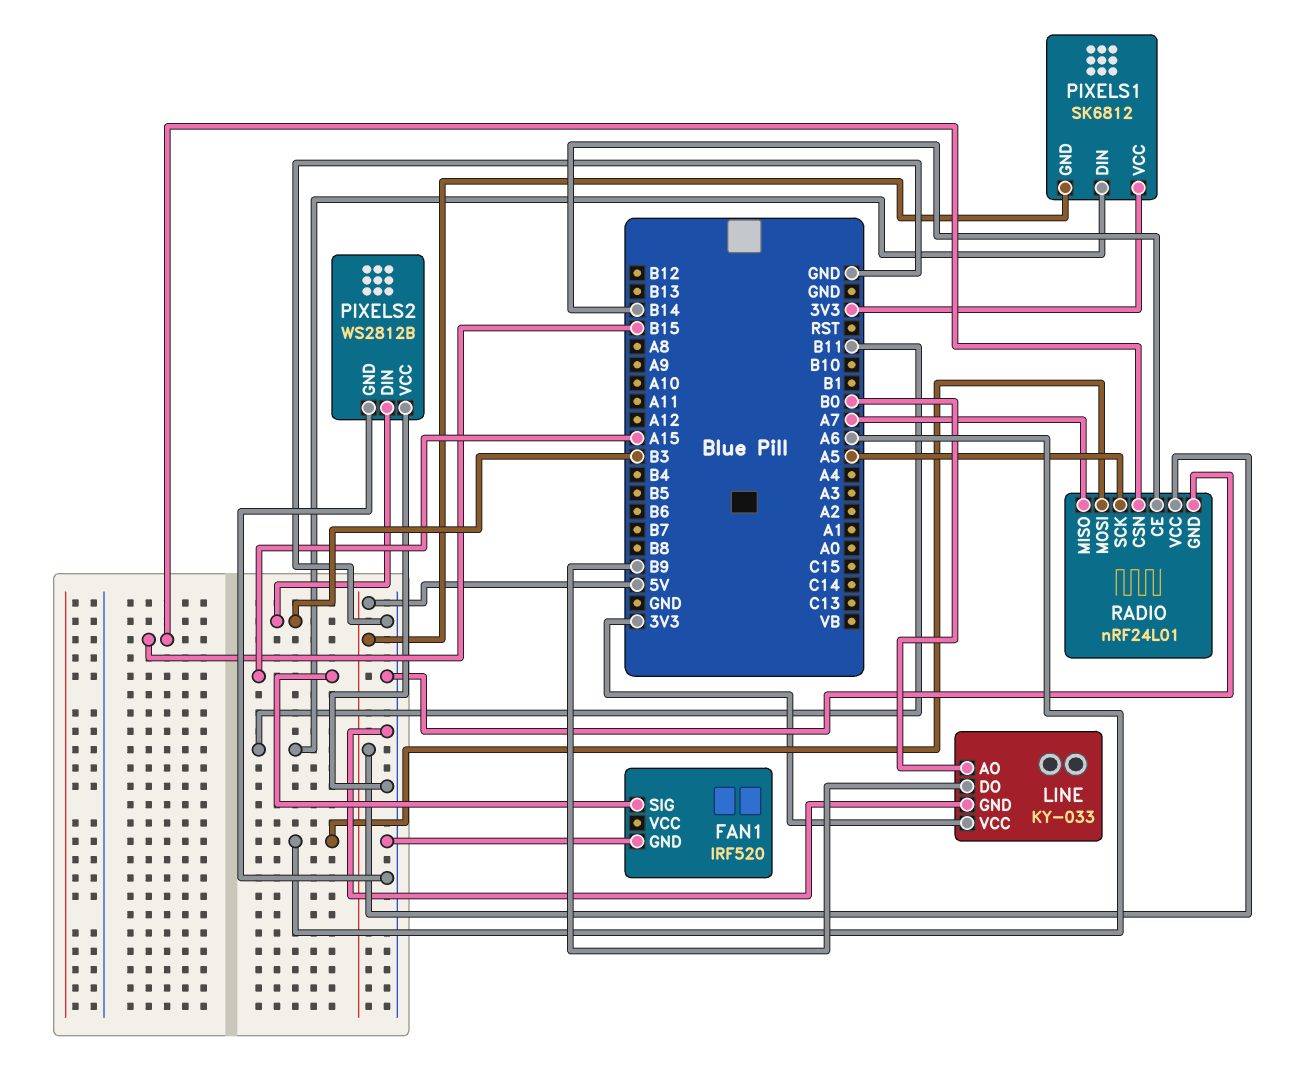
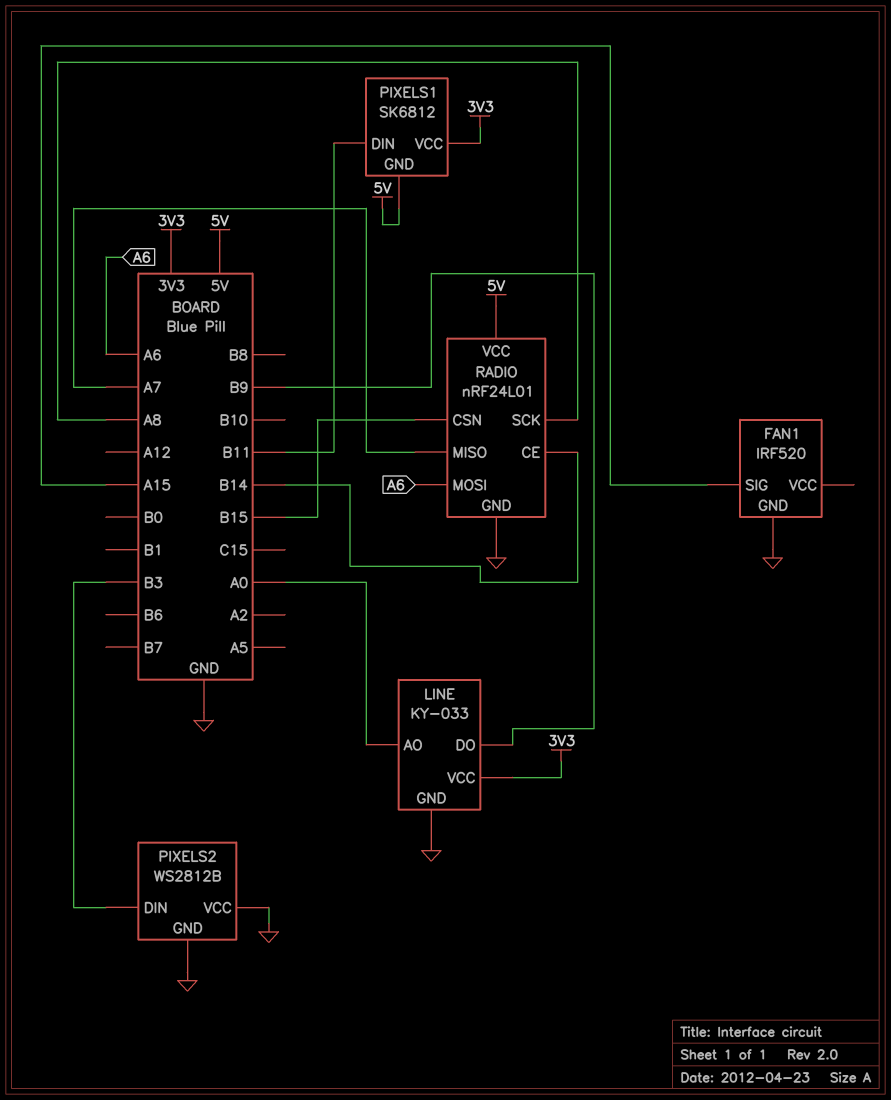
LINE pin AO: B0 -> A0
RADIO pin SCK: A5 -> A8

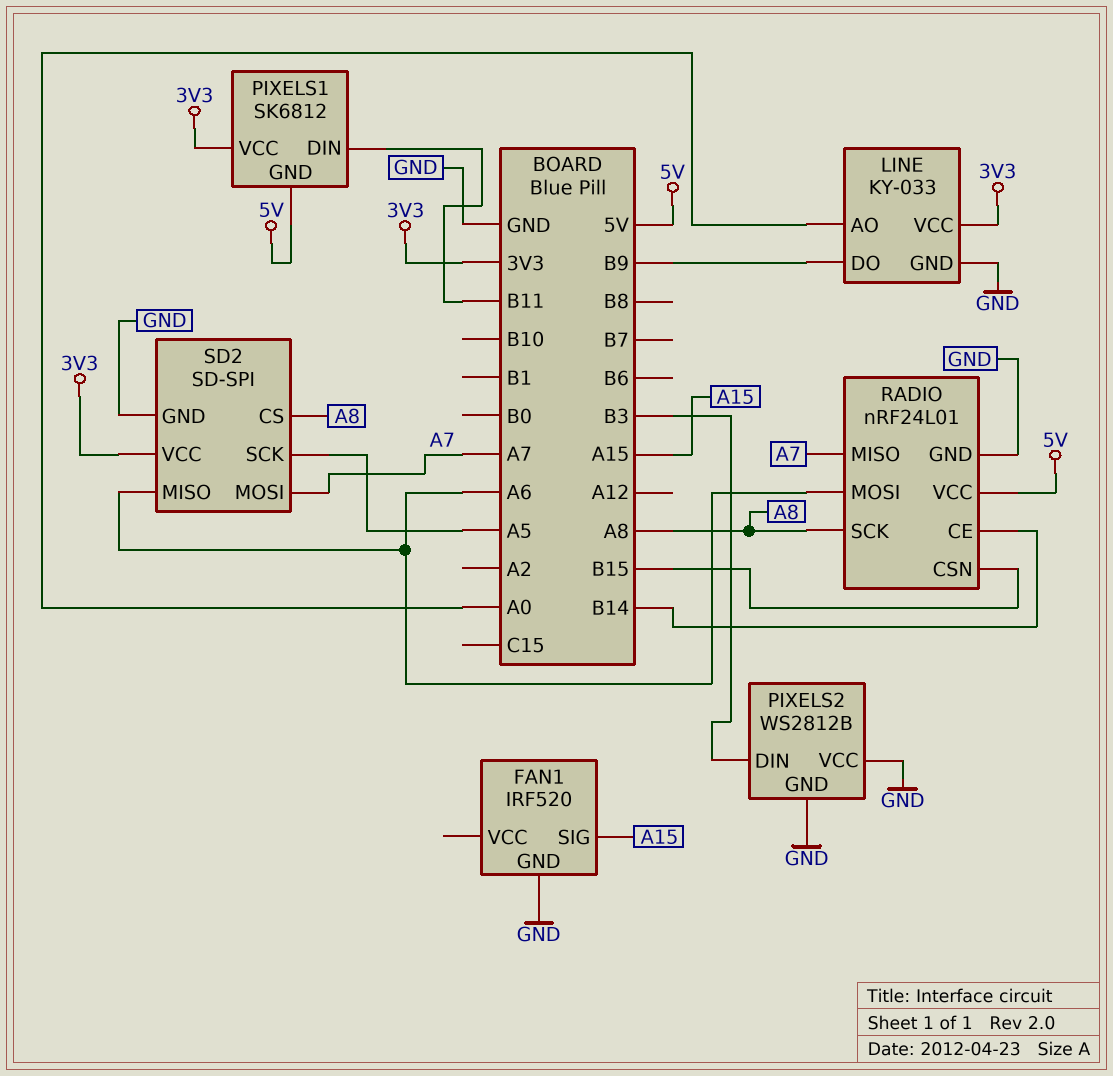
SD2: none -> SD-SPI
SD2 pin CS: none -> A8
SD2 pin GND: none -> GND
SD2 pin MISO: none -> A6
SD2 pin MOSI: none -> A7
SD2 pin SCK: none -> A5
SD2 pin VCC: none -> 3V3

